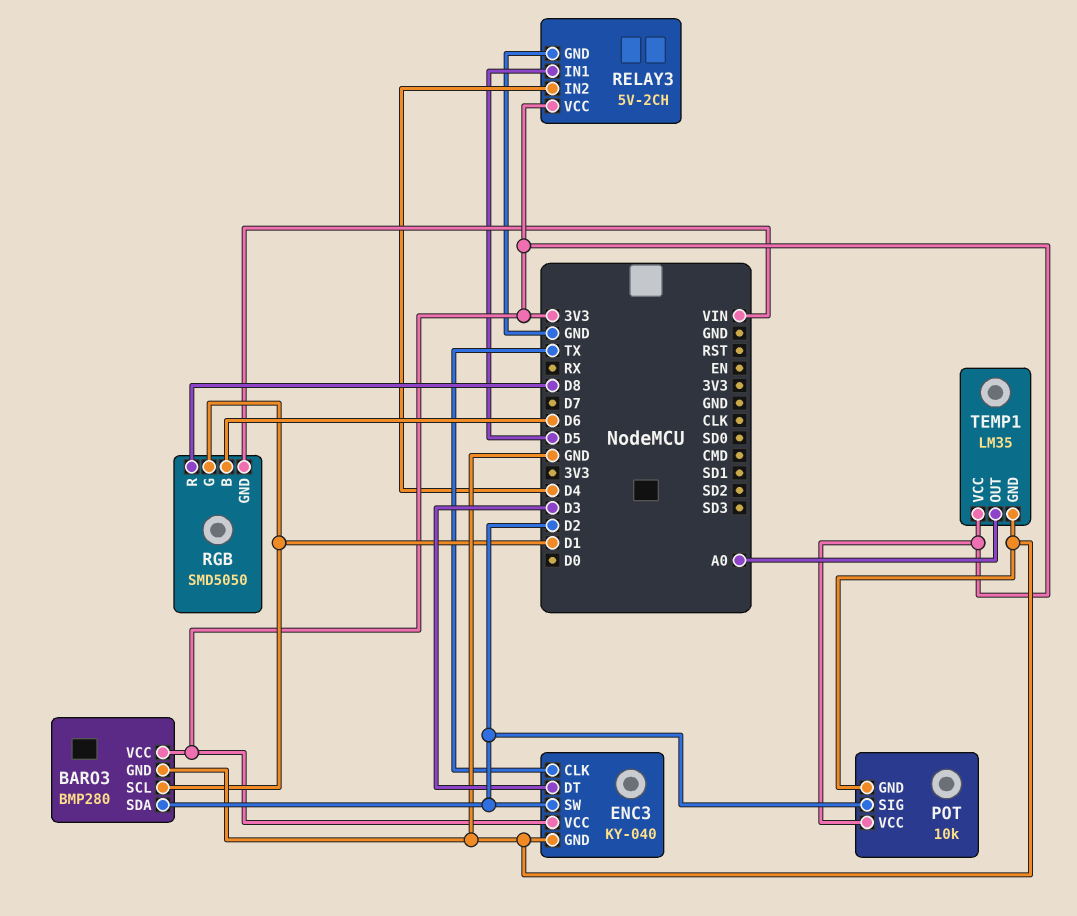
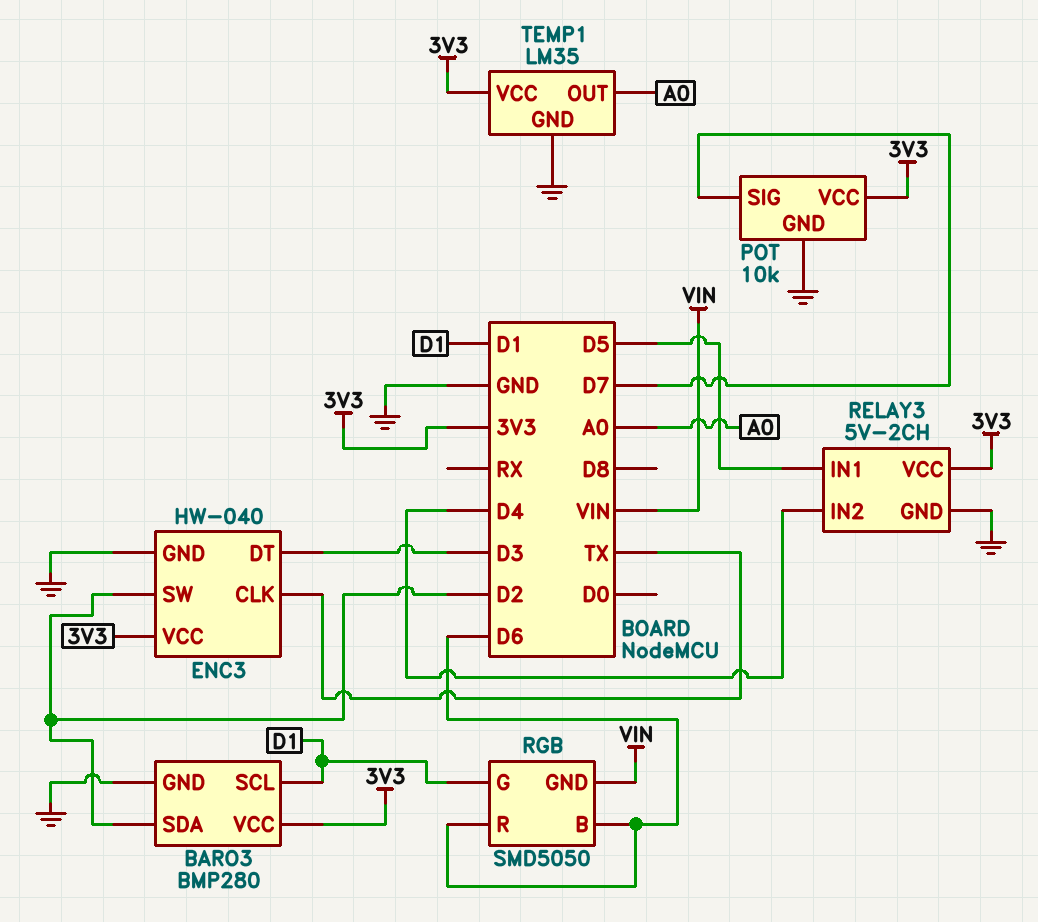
ENC3: KY-040 -> HW-040
POT pin SIG: D2 -> D7
RGB pin R: D8 -> D6

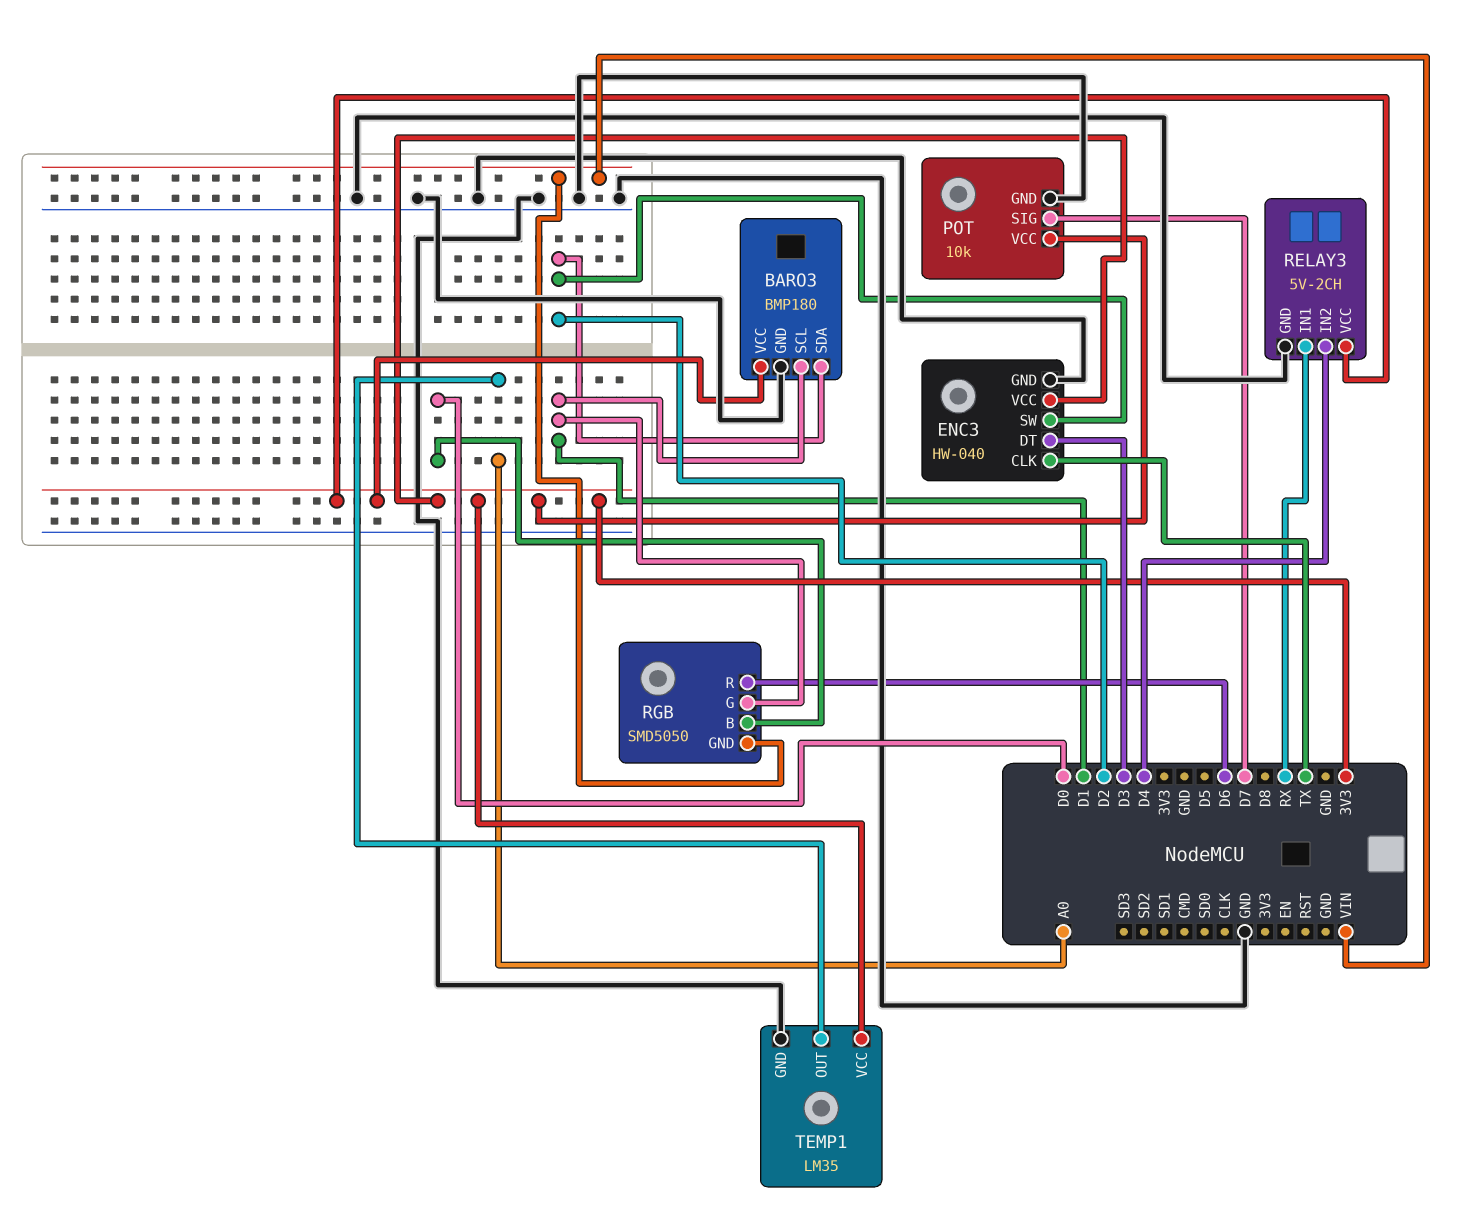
BARO3: BMP280 -> BMP180
RELAY3 pin IN1: D5 -> RX
RGB pin B: D6 -> D0

